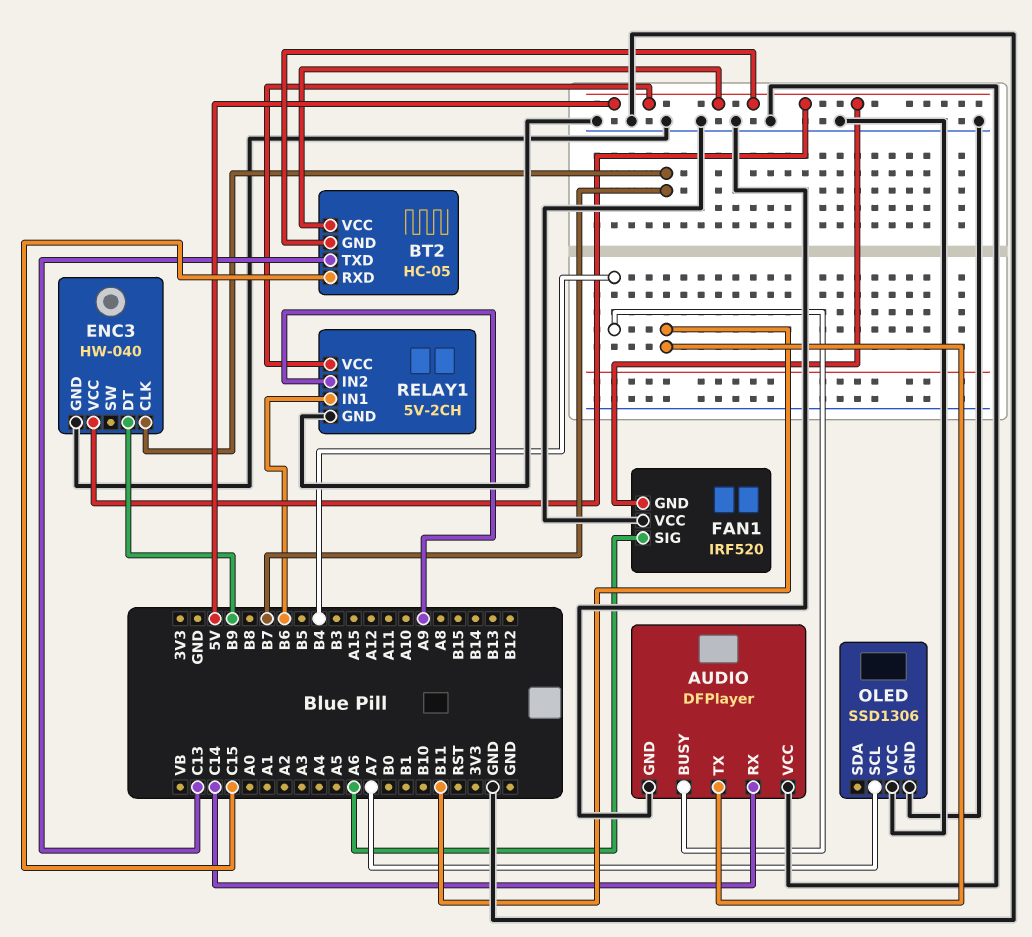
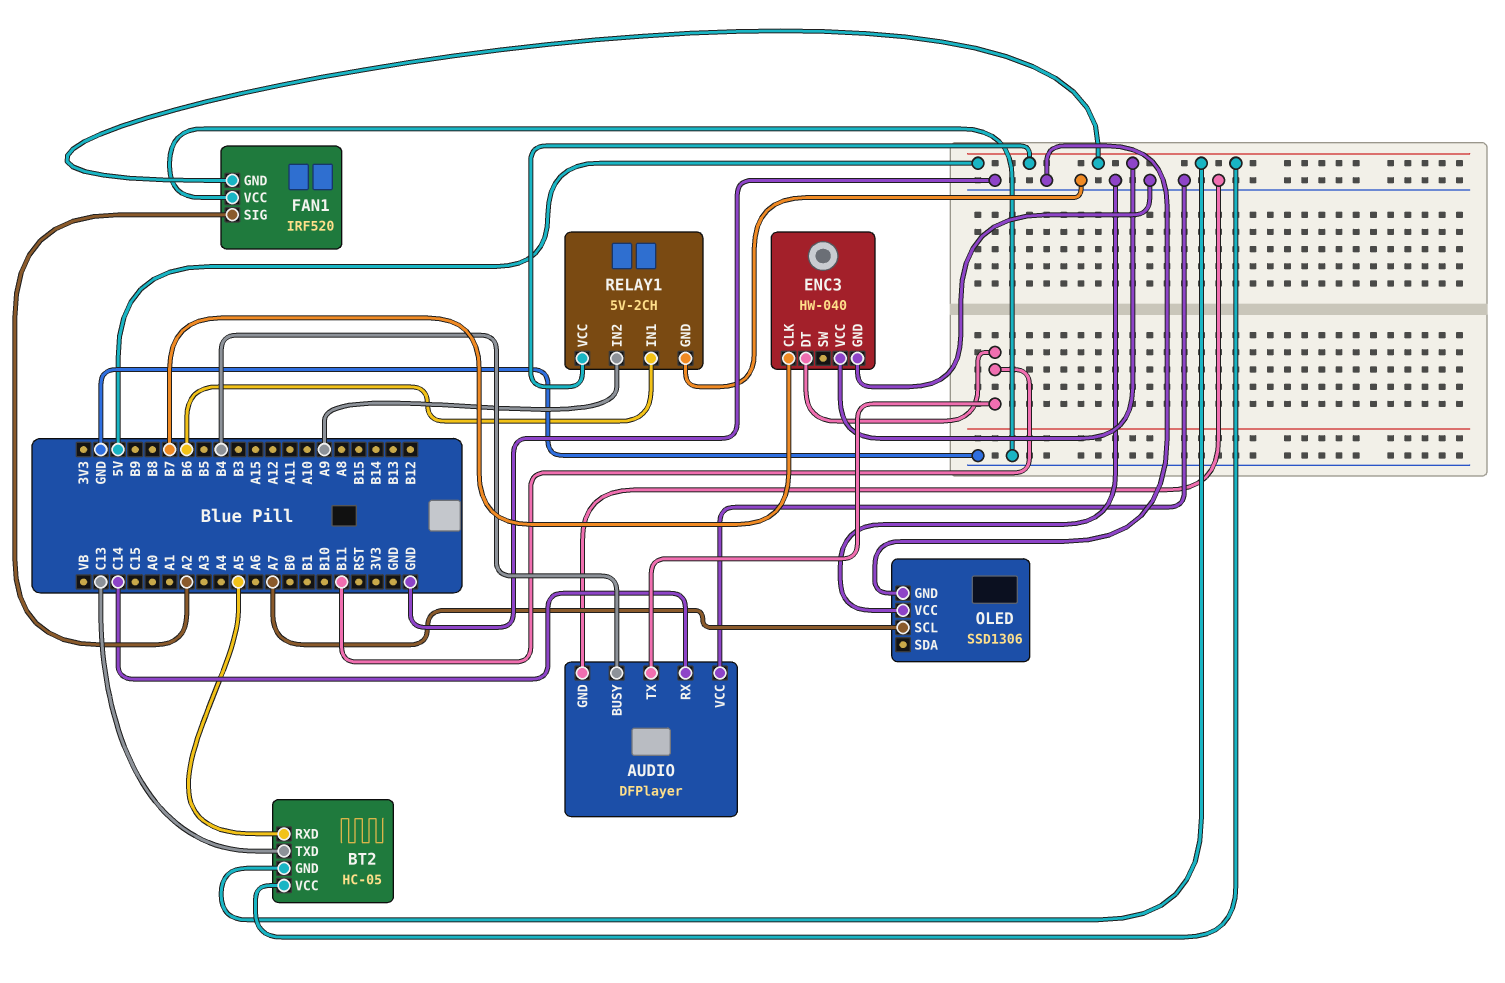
BT2 pin RXD: C15 -> A5
ENC3 pin DT: B9 -> B11
FAN1 pin SIG: A6 -> A2

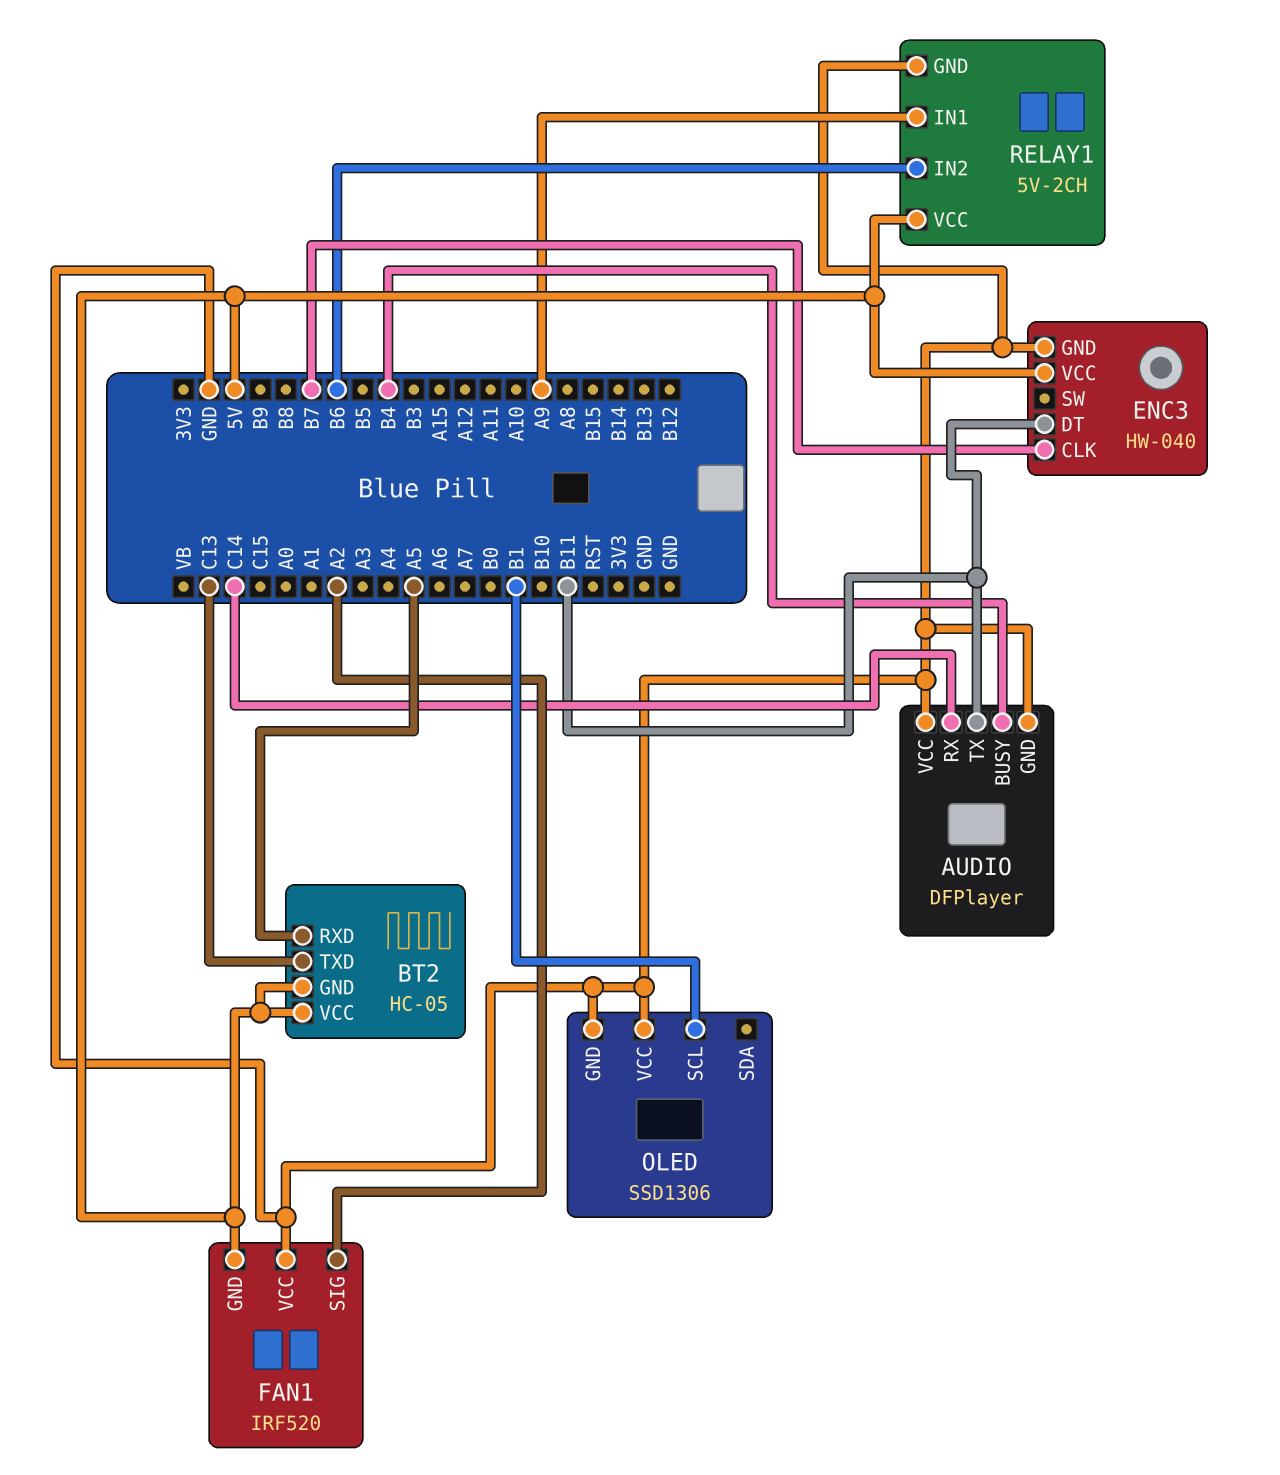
OLED pin SCL: A7 -> B1
RELAY1 pin IN1: B6 -> A9
RELAY1 pin IN2: A9 -> B6

